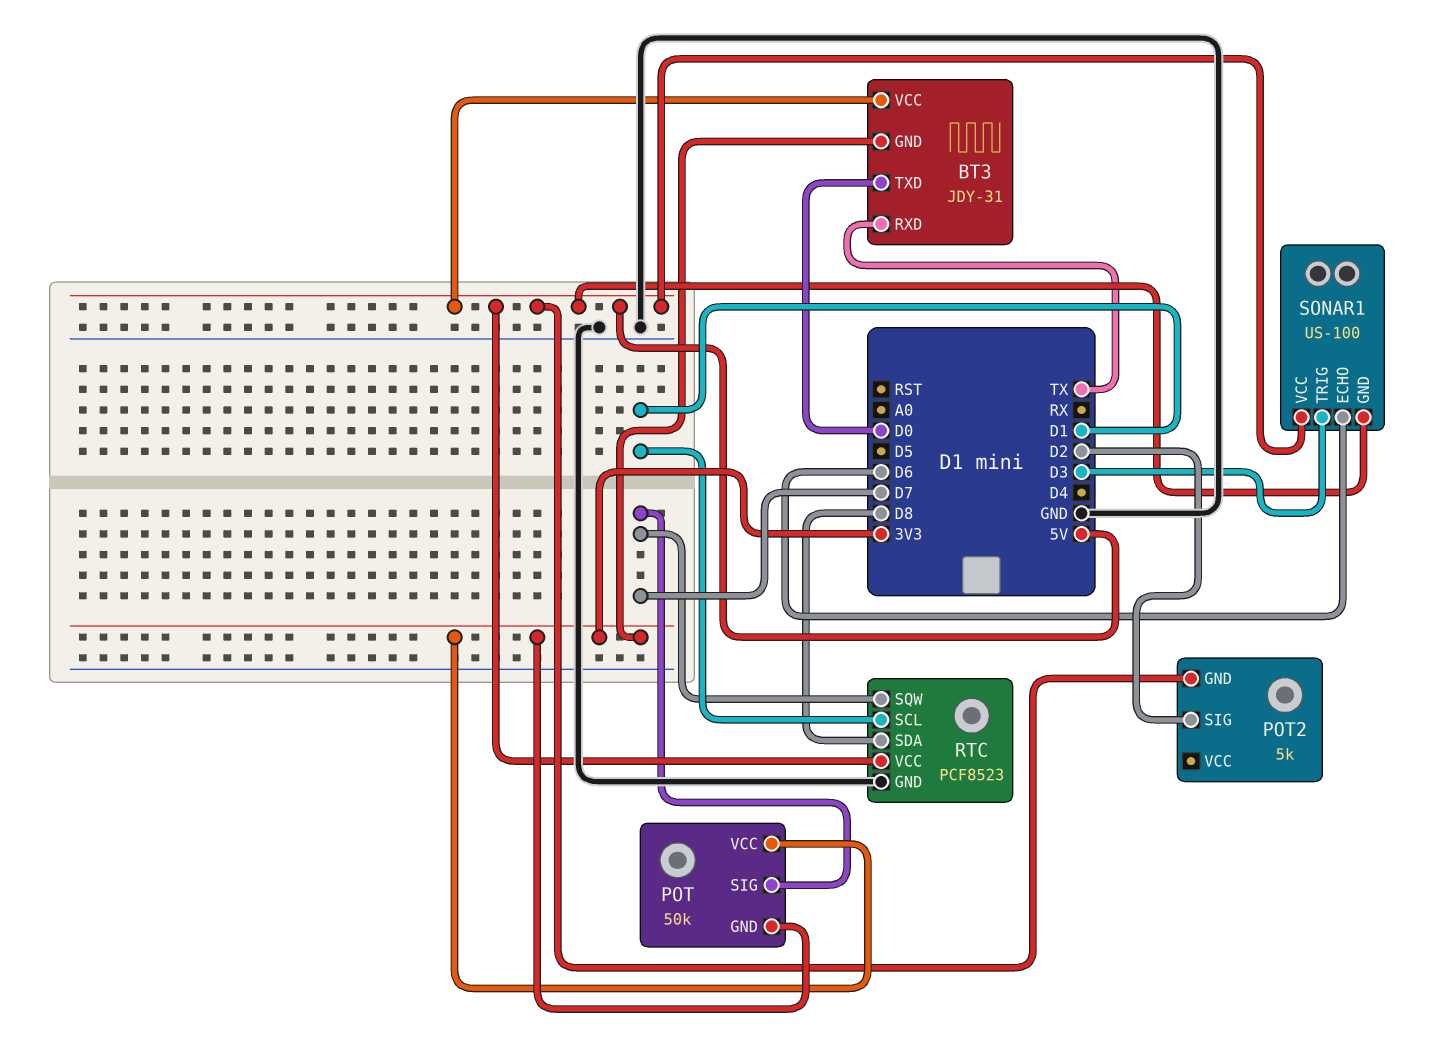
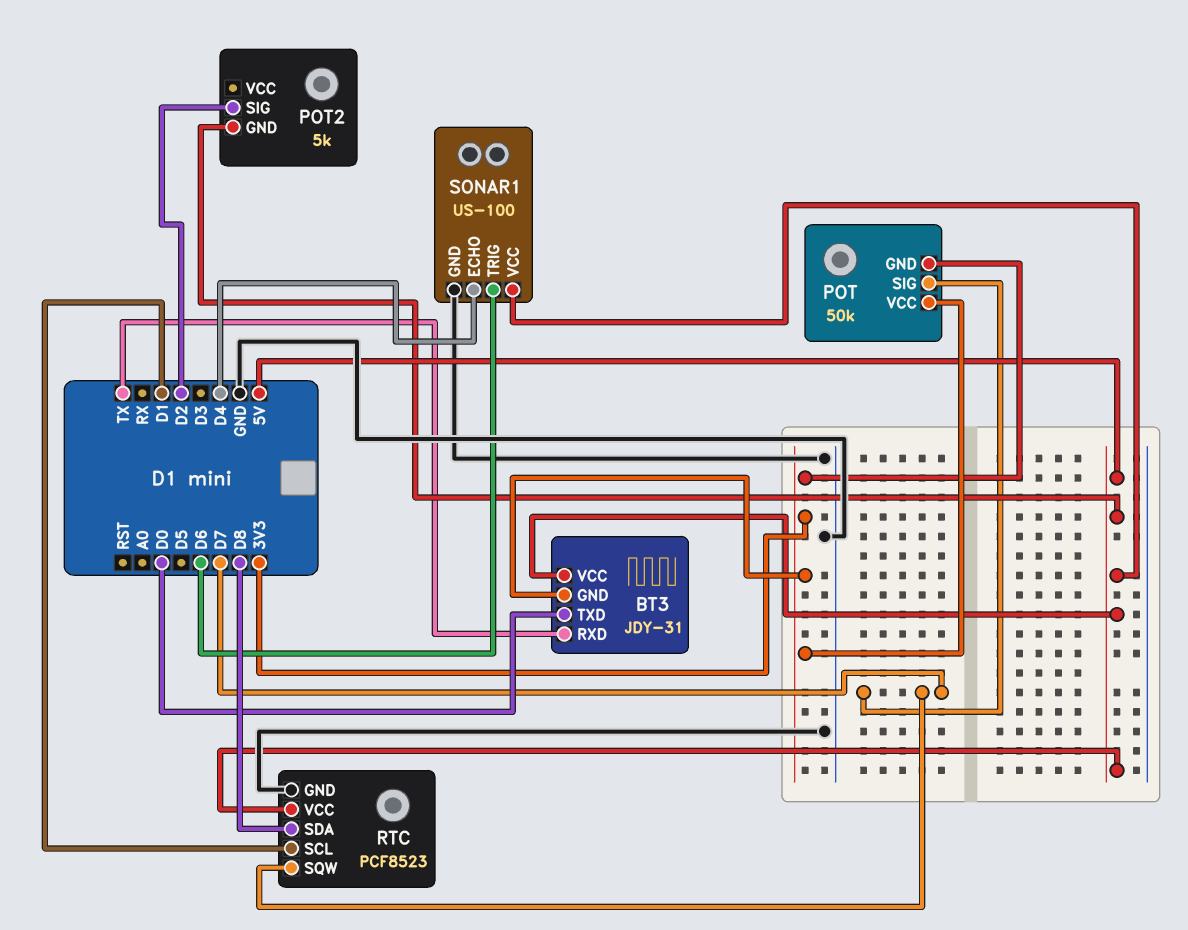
SONAR1 pin ECHO: D6 -> D4
SONAR1 pin GND: 5V -> GND
SONAR1 pin TRIG: D3 -> D6

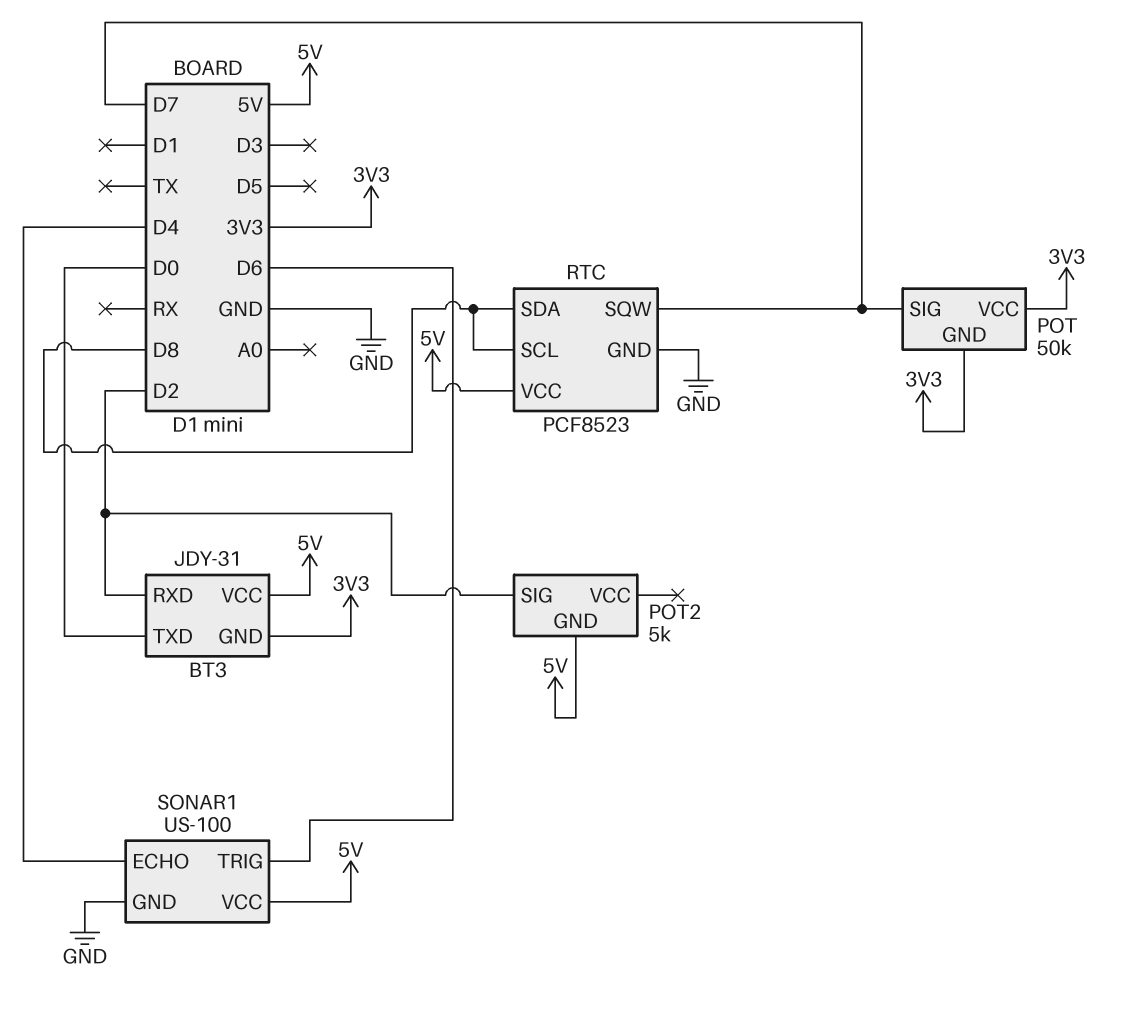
BT3 pin RXD: TX -> D2
RTC pin SCL: D1 -> D8

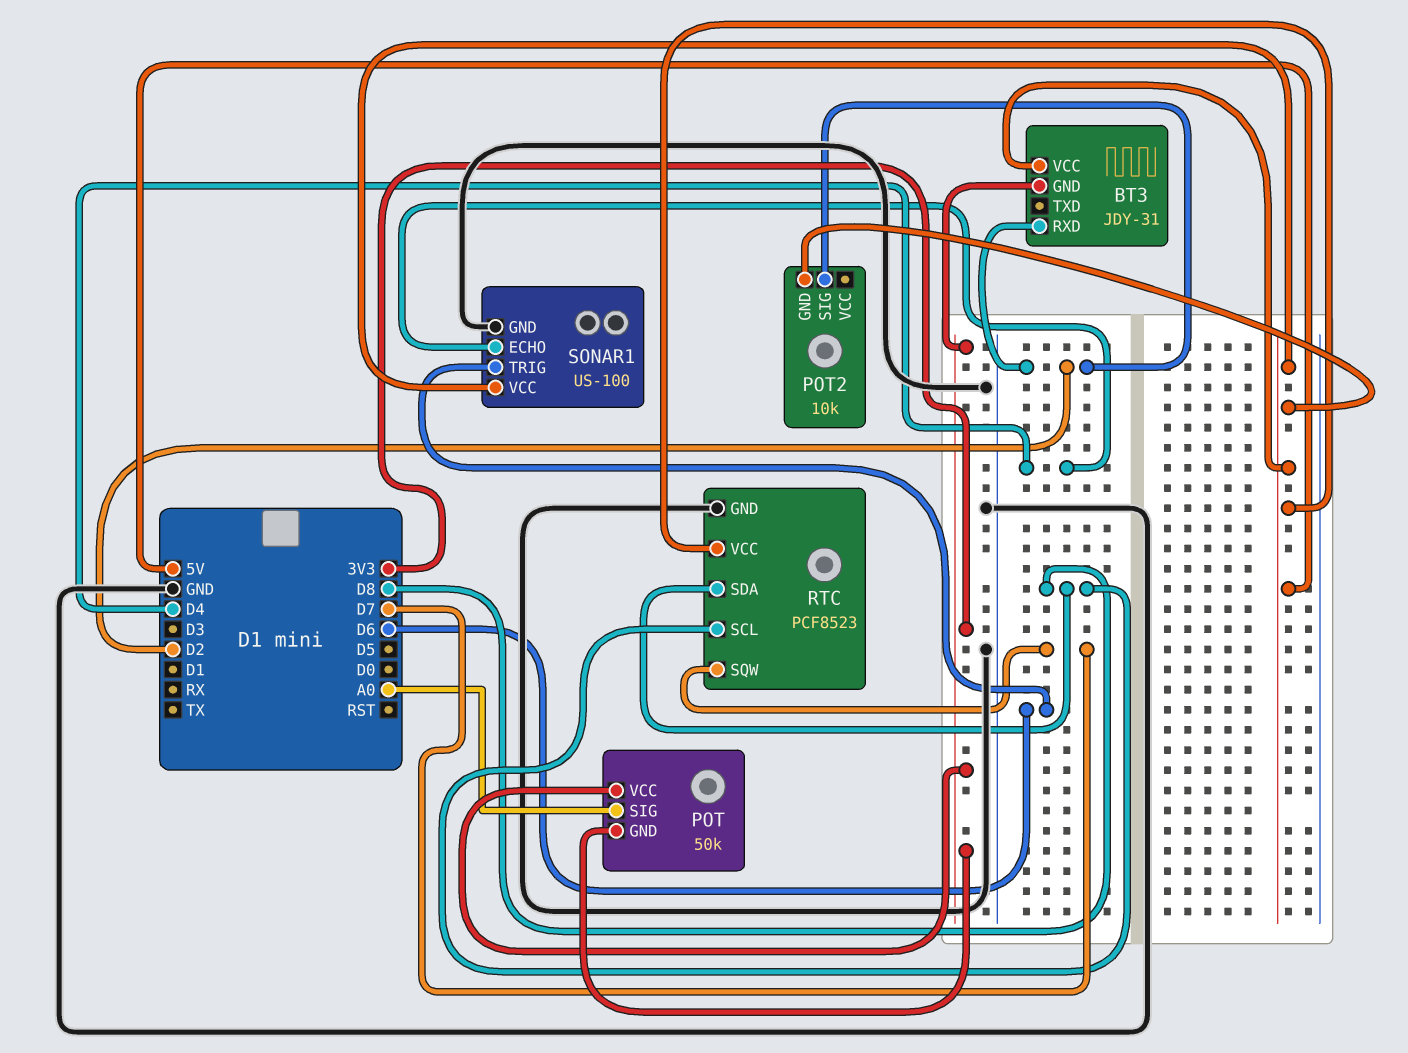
BT3 pin TXD: D0 -> none
POT pin SIG: D7 -> A0
POT2: 5k -> 10k

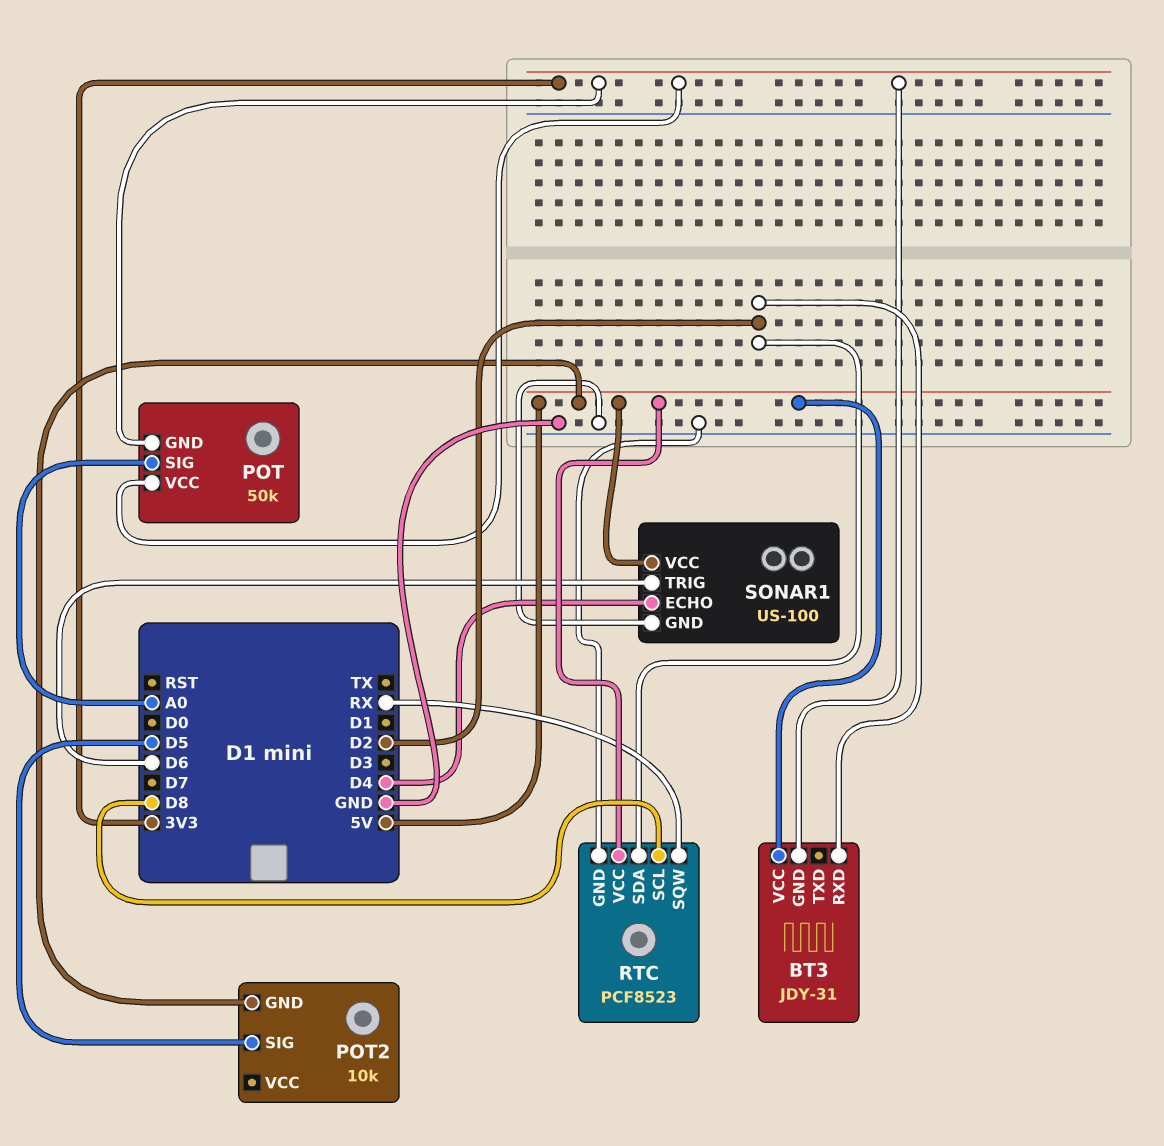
POT2 pin SIG: D2 -> D5
RTC pin SDA: D8 -> D2
RTC pin SQW: D7 -> RX

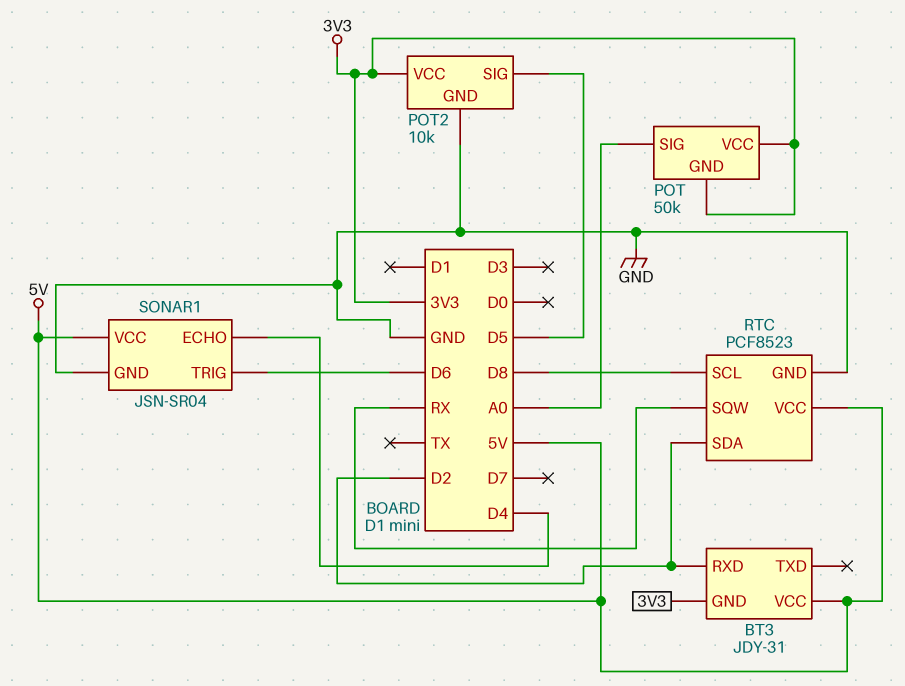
POT2 pin GND: 5V -> GND
POT2 pin VCC: none -> 3V3
SONAR1: US-100 -> JSN-SR04

